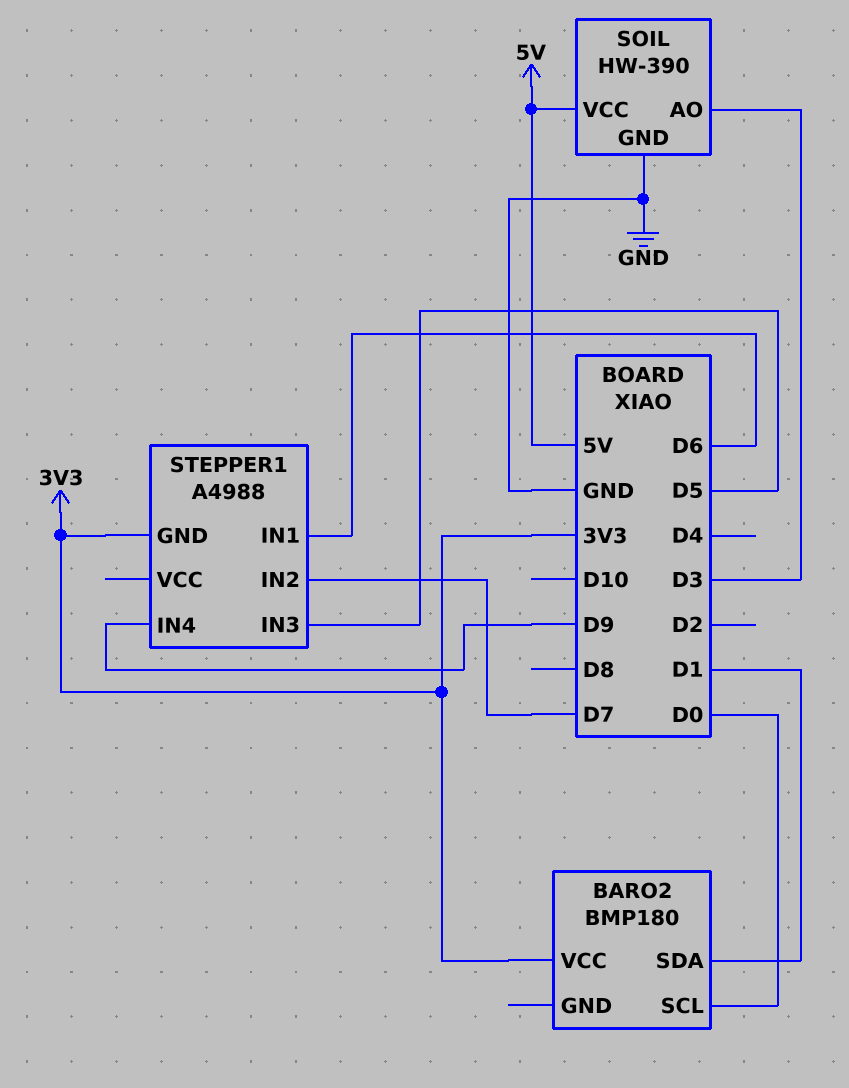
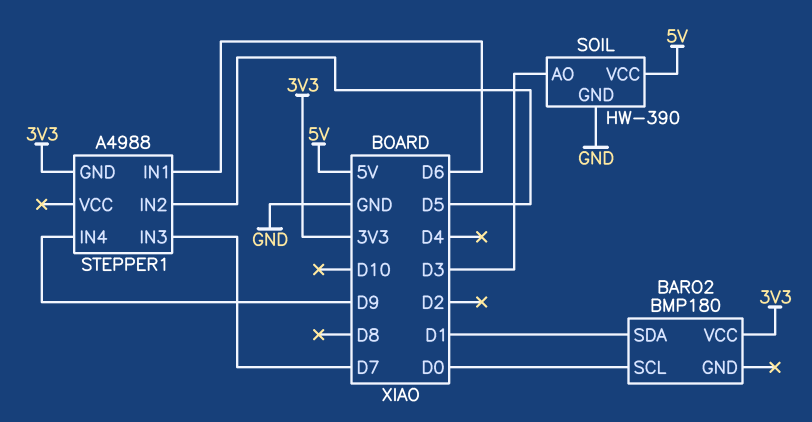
STEPPER1 pin IN2: D7 -> D5
STEPPER1 pin IN3: D5 -> D7

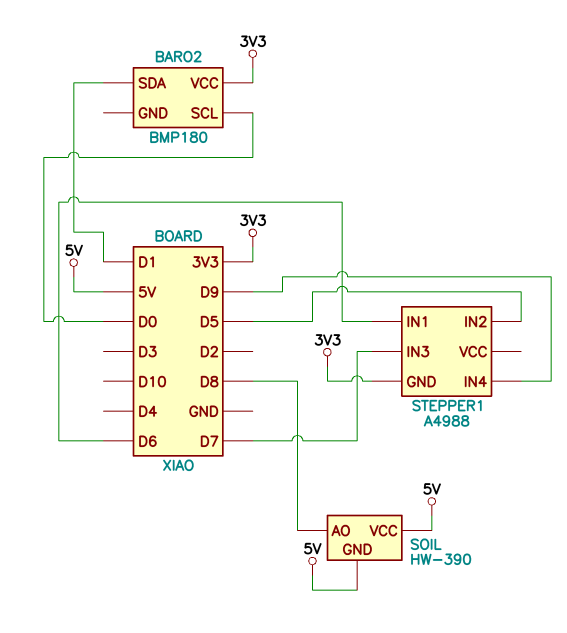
SOIL pin AO: D3 -> D8
SOIL pin GND: GND -> 5V

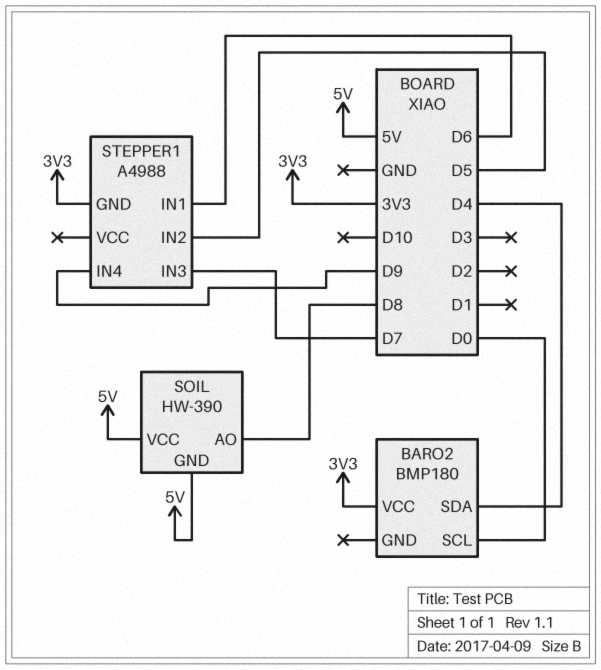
BARO2 pin SDA: D1 -> D4

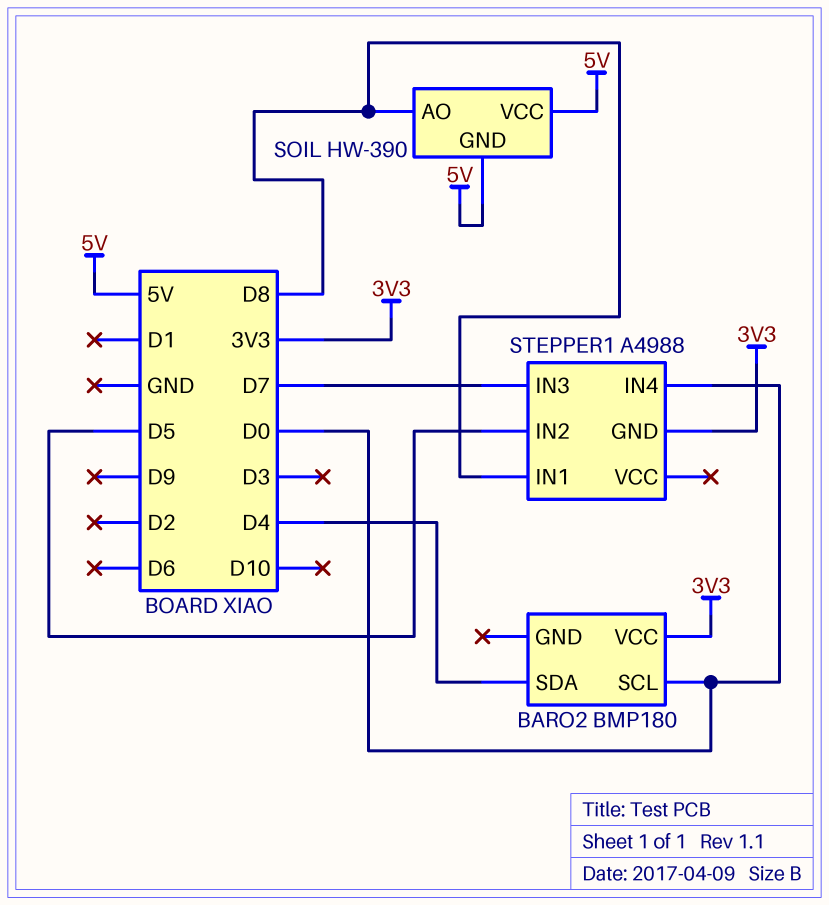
STEPPER1 pin IN1: D6 -> D8
STEPPER1 pin IN4: D9 -> D0

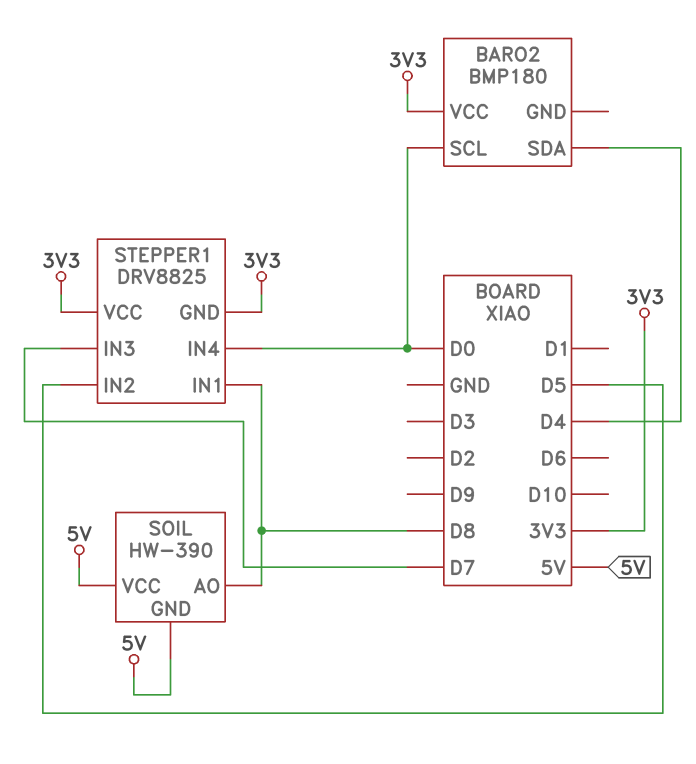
STEPPER1: A4988 -> DRV8825
STEPPER1 pin VCC: none -> 3V3

